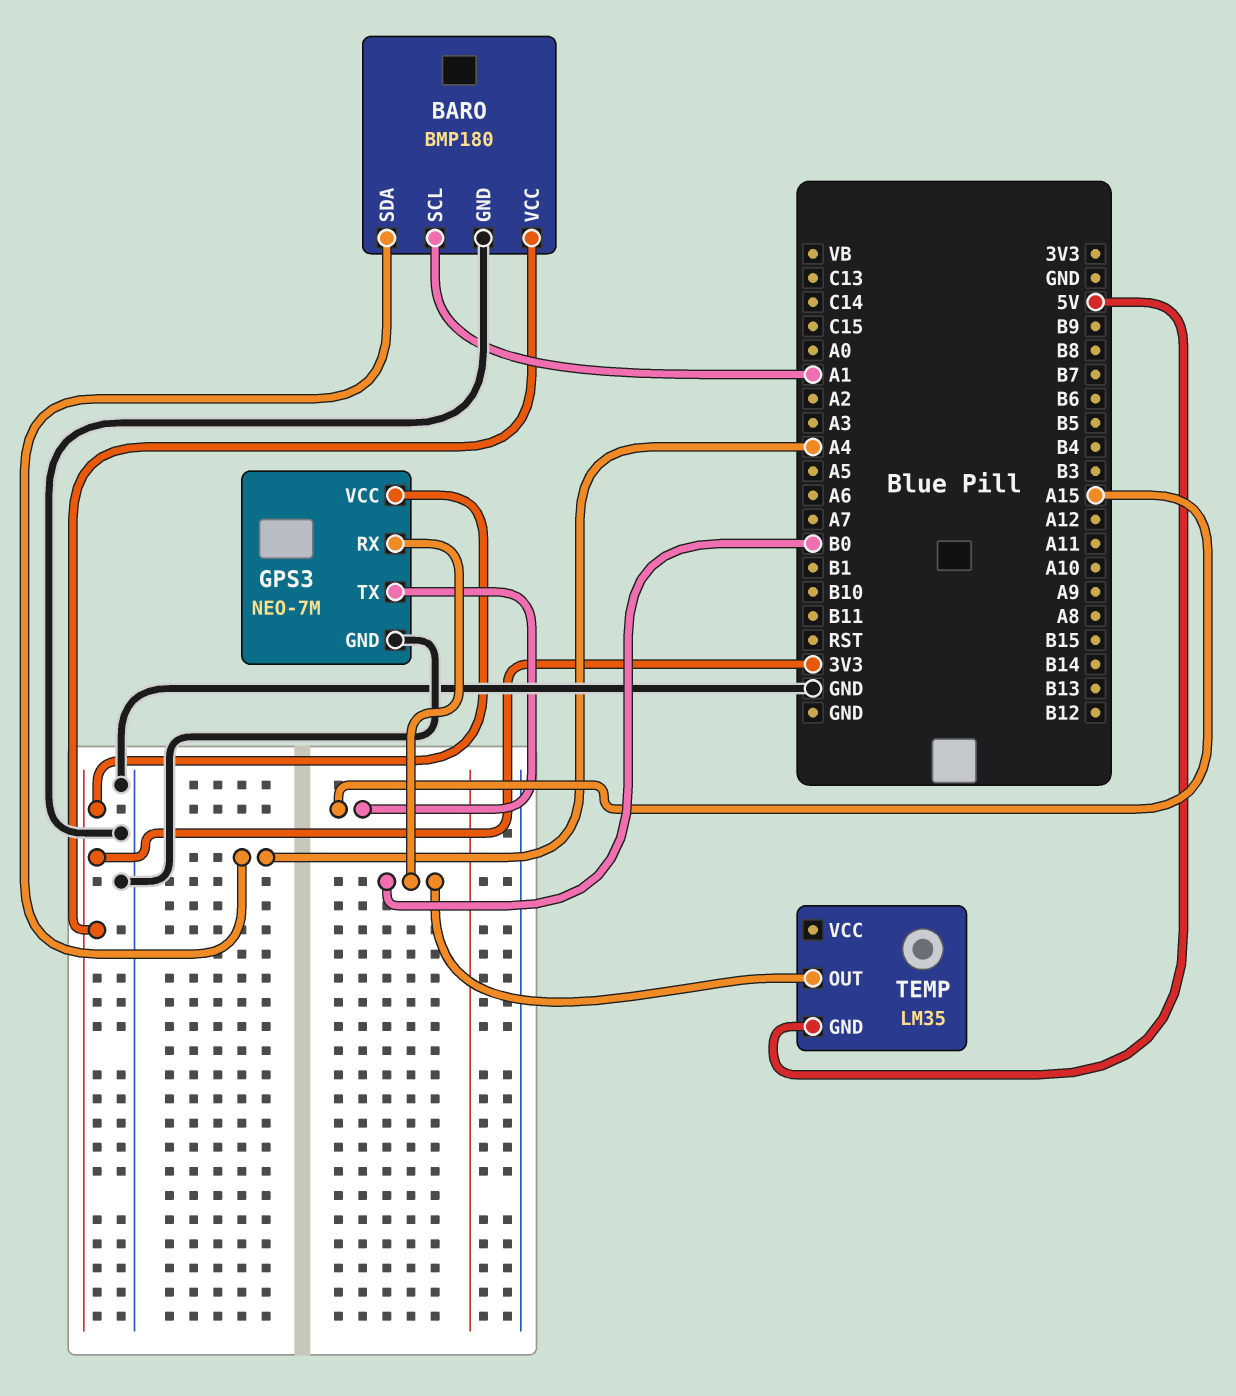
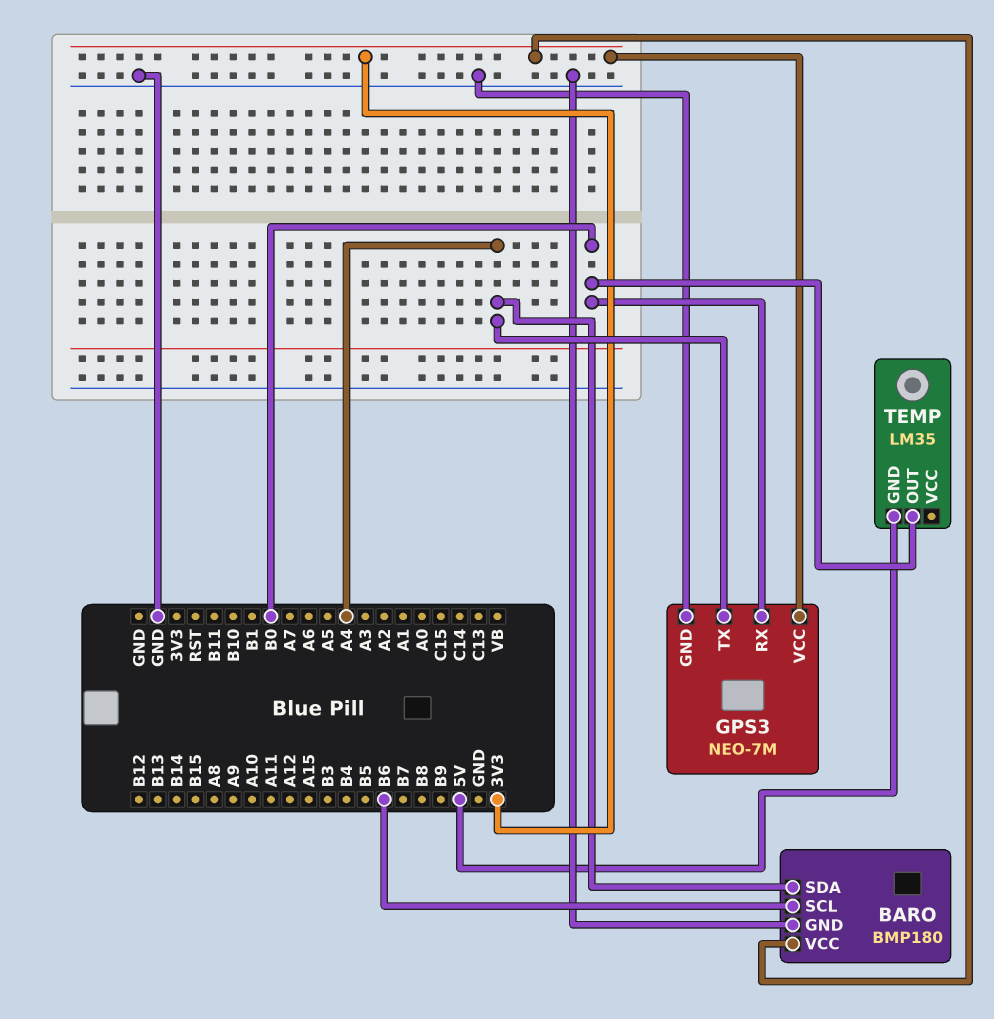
BARO pin SCL: A1 -> B6
GPS3 pin TX: A15 -> A4

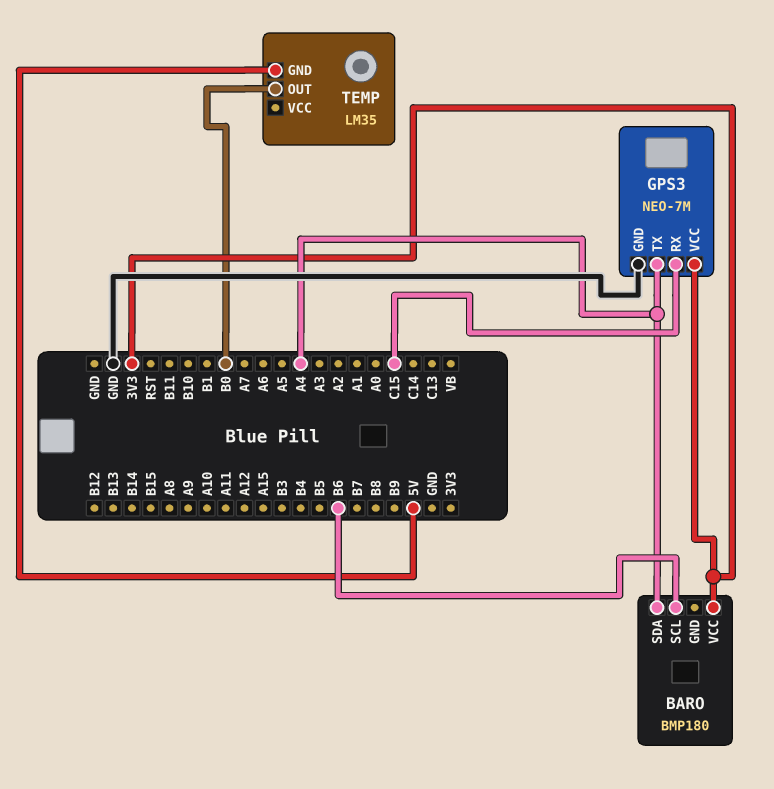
BARO pin GND: GND -> none
GPS3 pin RX: B0 -> C15

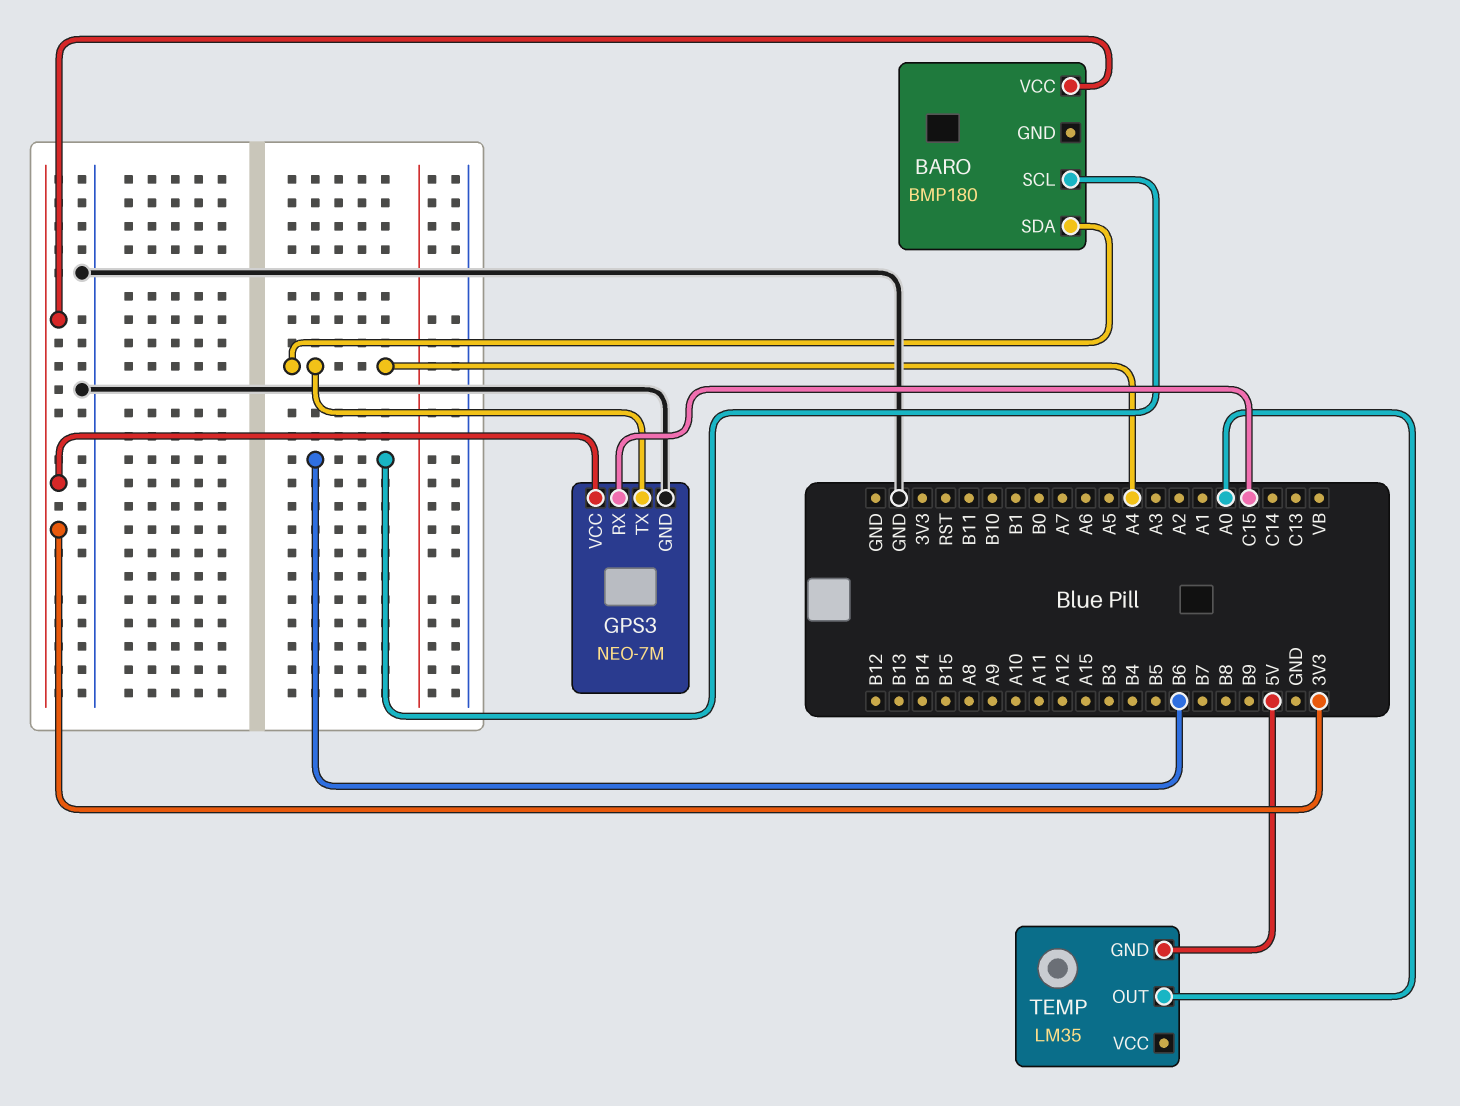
TEMP pin OUT: B0 -> A0

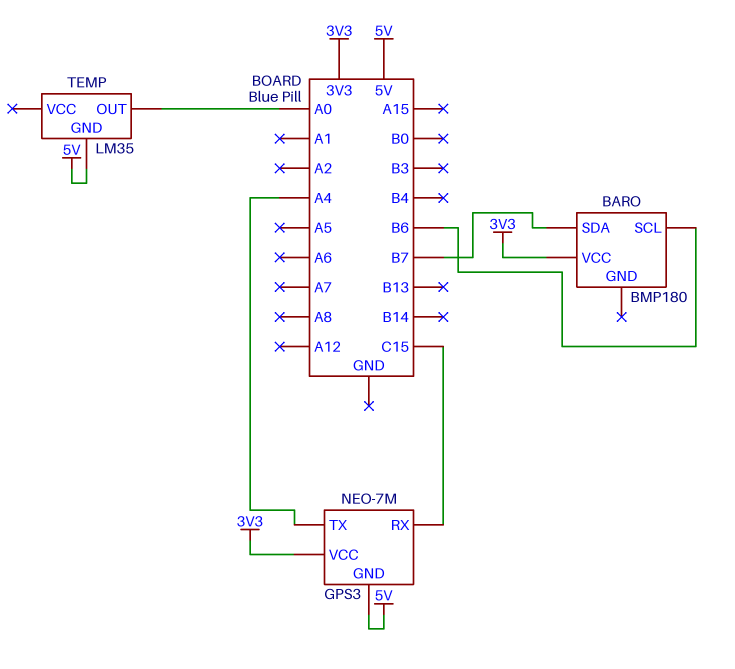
BARO pin SDA: A4 -> B7
GPS3 pin GND: GND -> 5V

